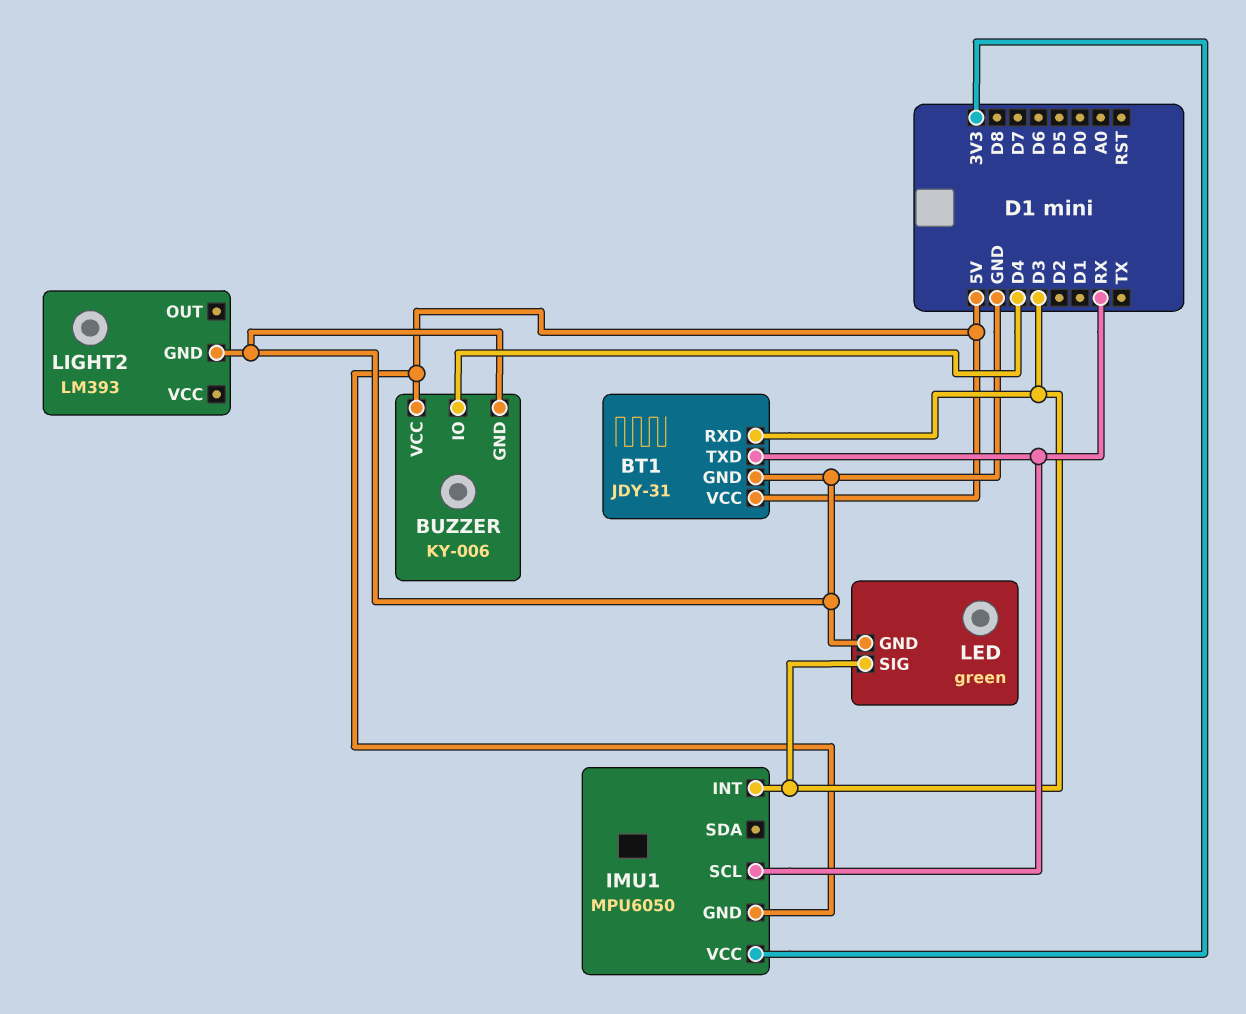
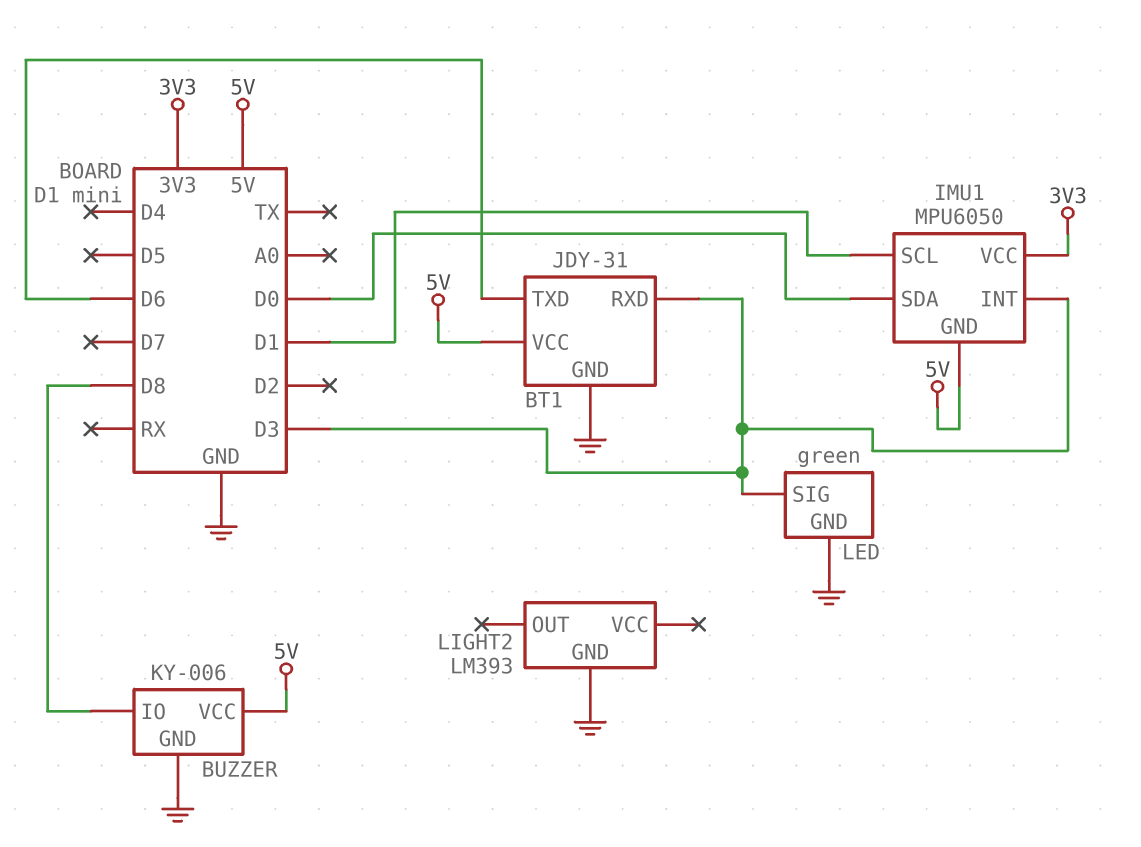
BT1 pin TXD: RX -> D6
BUZZER pin IO: D4 -> D8
IMU1 pin SCL: RX -> D1
IMU1 pin SDA: none -> D0

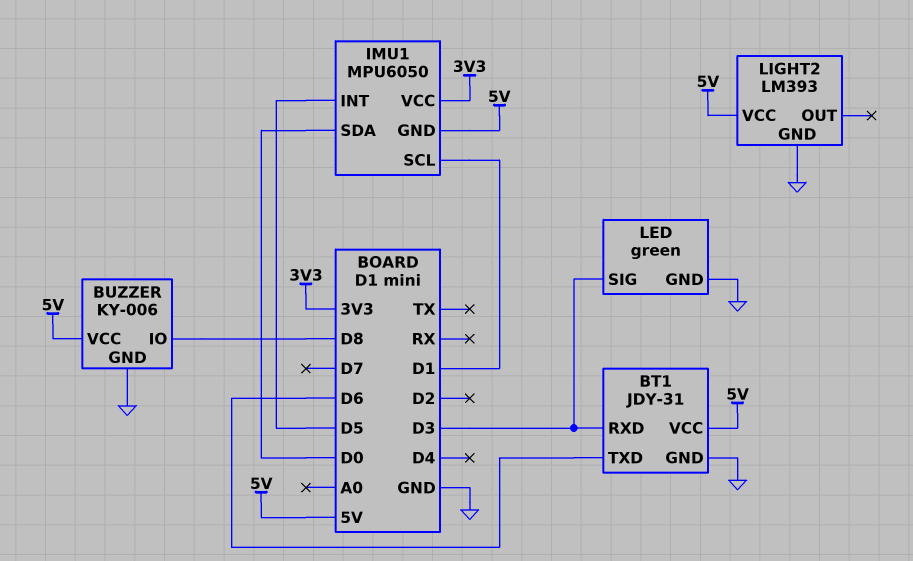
IMU1 pin INT: D3 -> D5
LIGHT2 pin VCC: none -> 5V

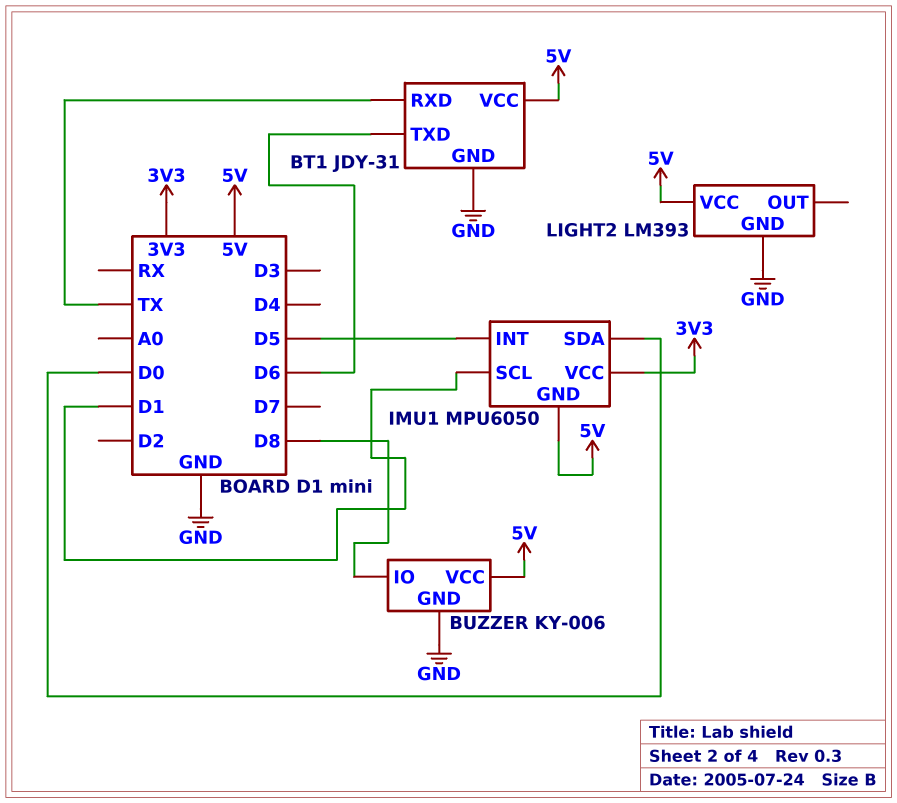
BT1 pin RXD: D3 -> TX
LED: green -> none
LED pin GND: GND -> none
LED pin SIG: D3 -> none

